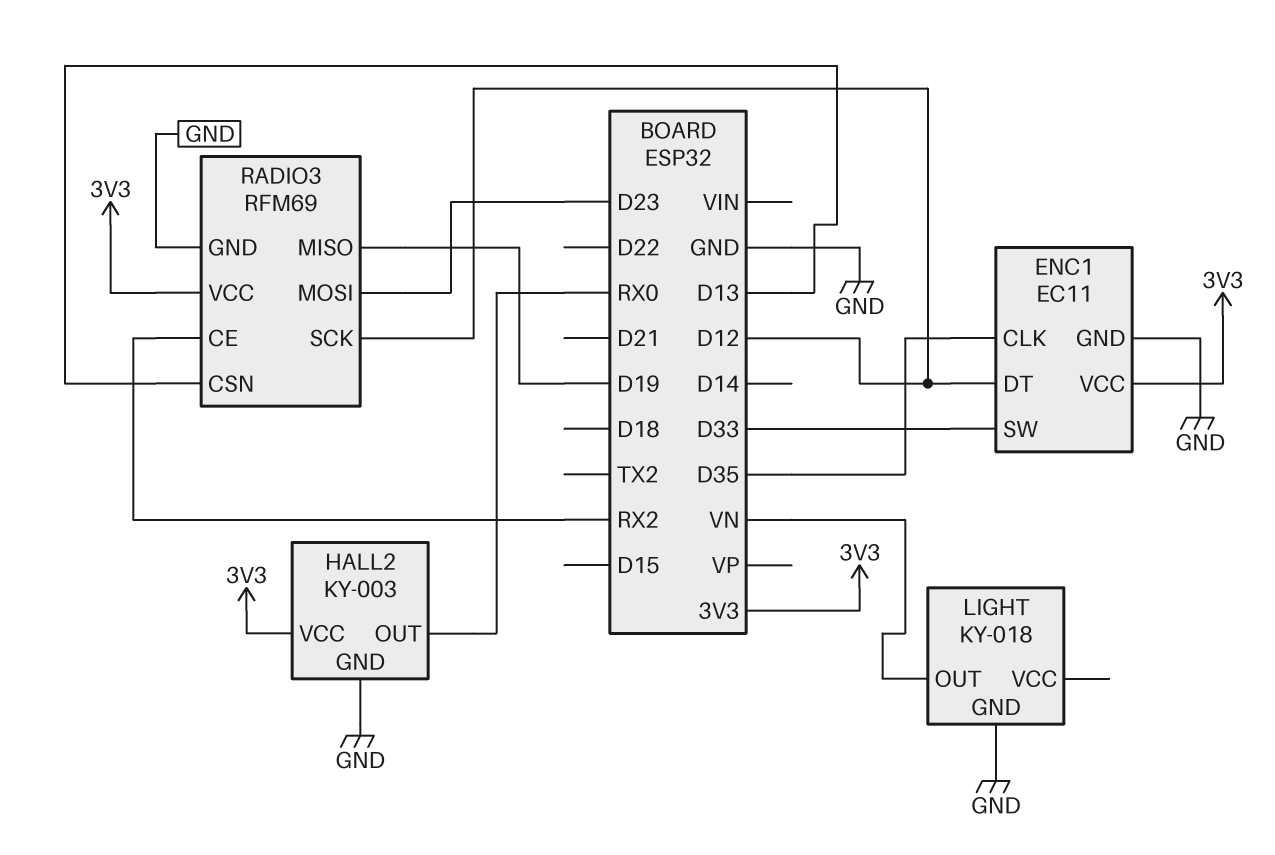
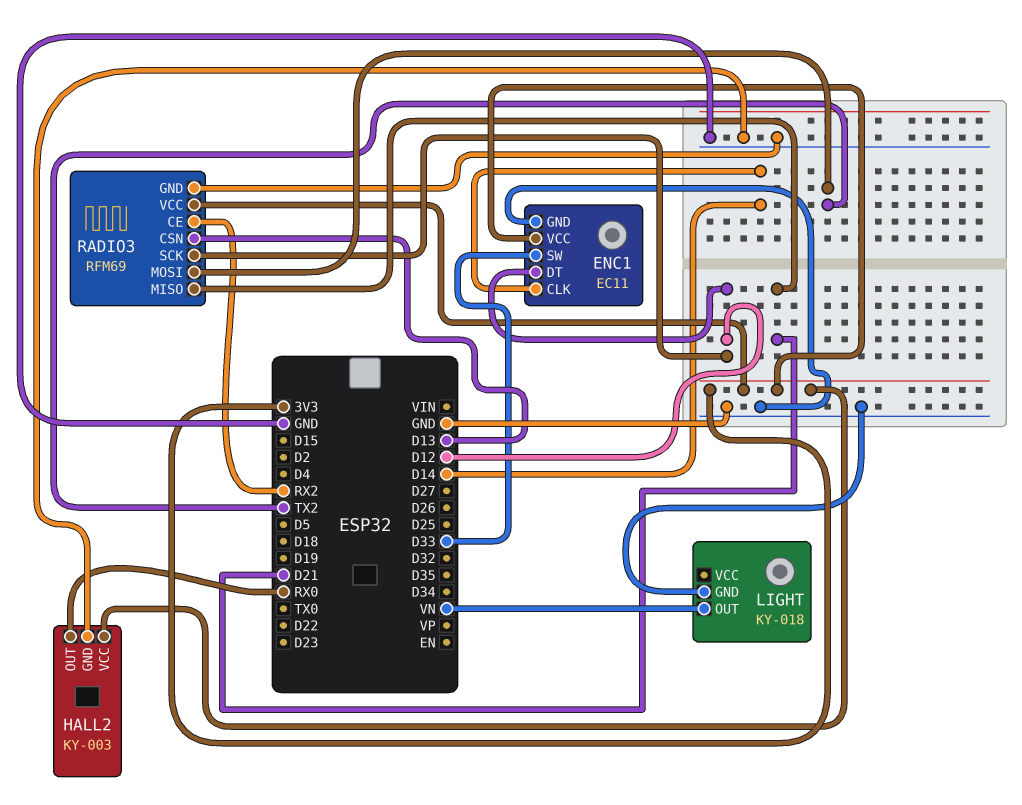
ENC1 pin CLK: D35 -> D14
RADIO3 pin MISO: D19 -> D21
RADIO3 pin MOSI: D23 -> TX2

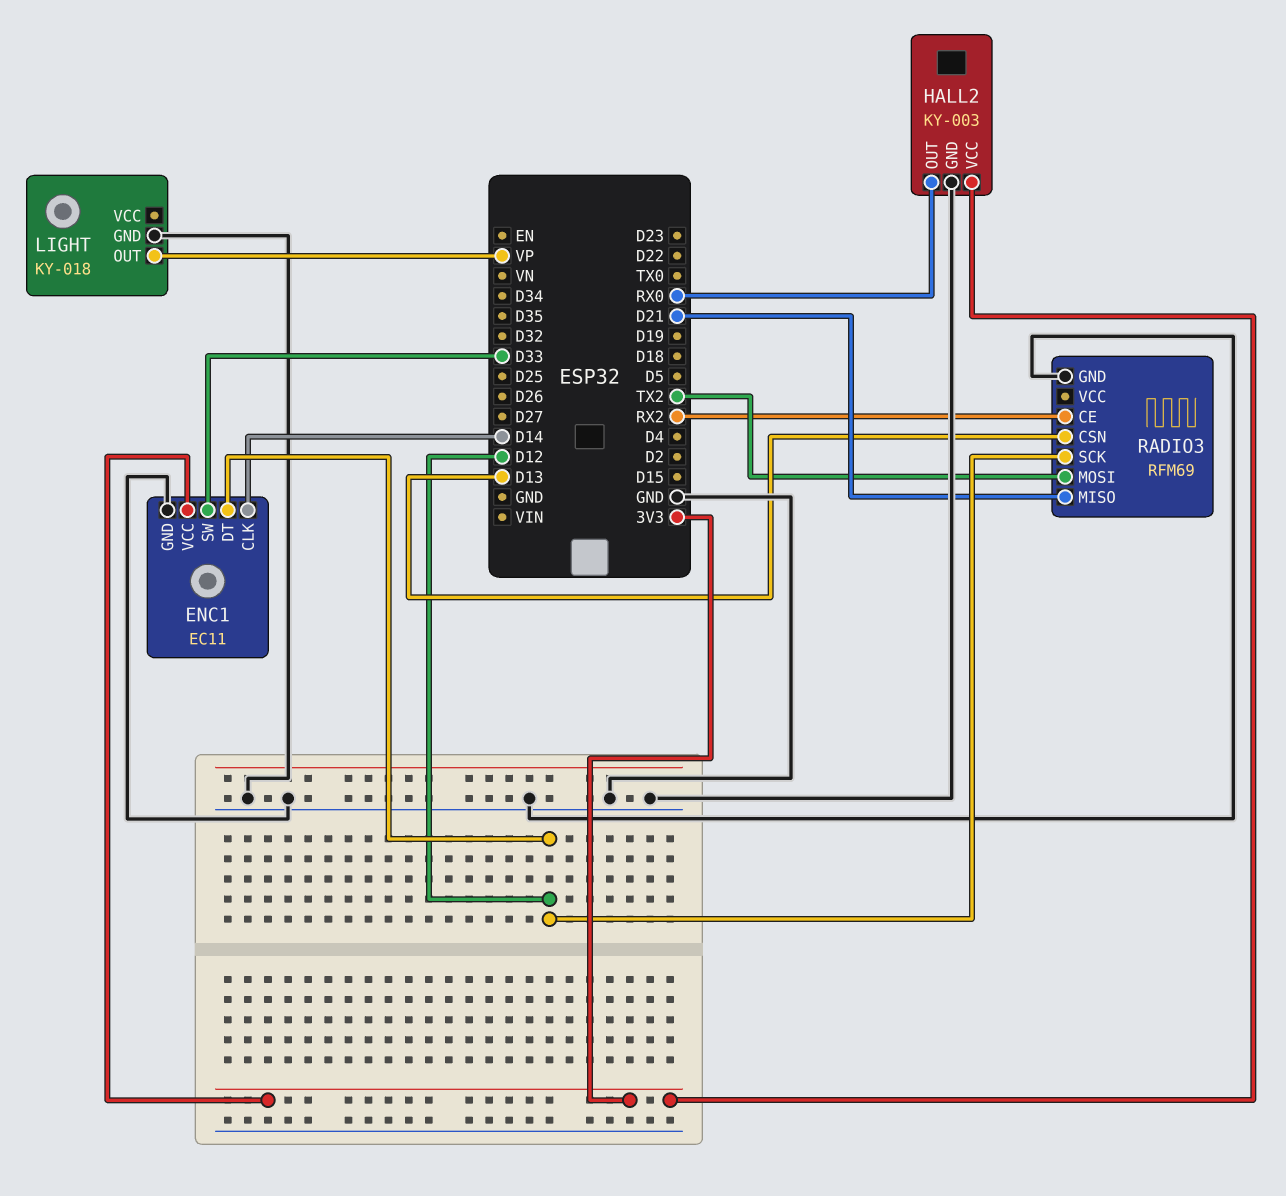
LIGHT pin OUT: VN -> VP
RADIO3 pin VCC: 3V3 -> none

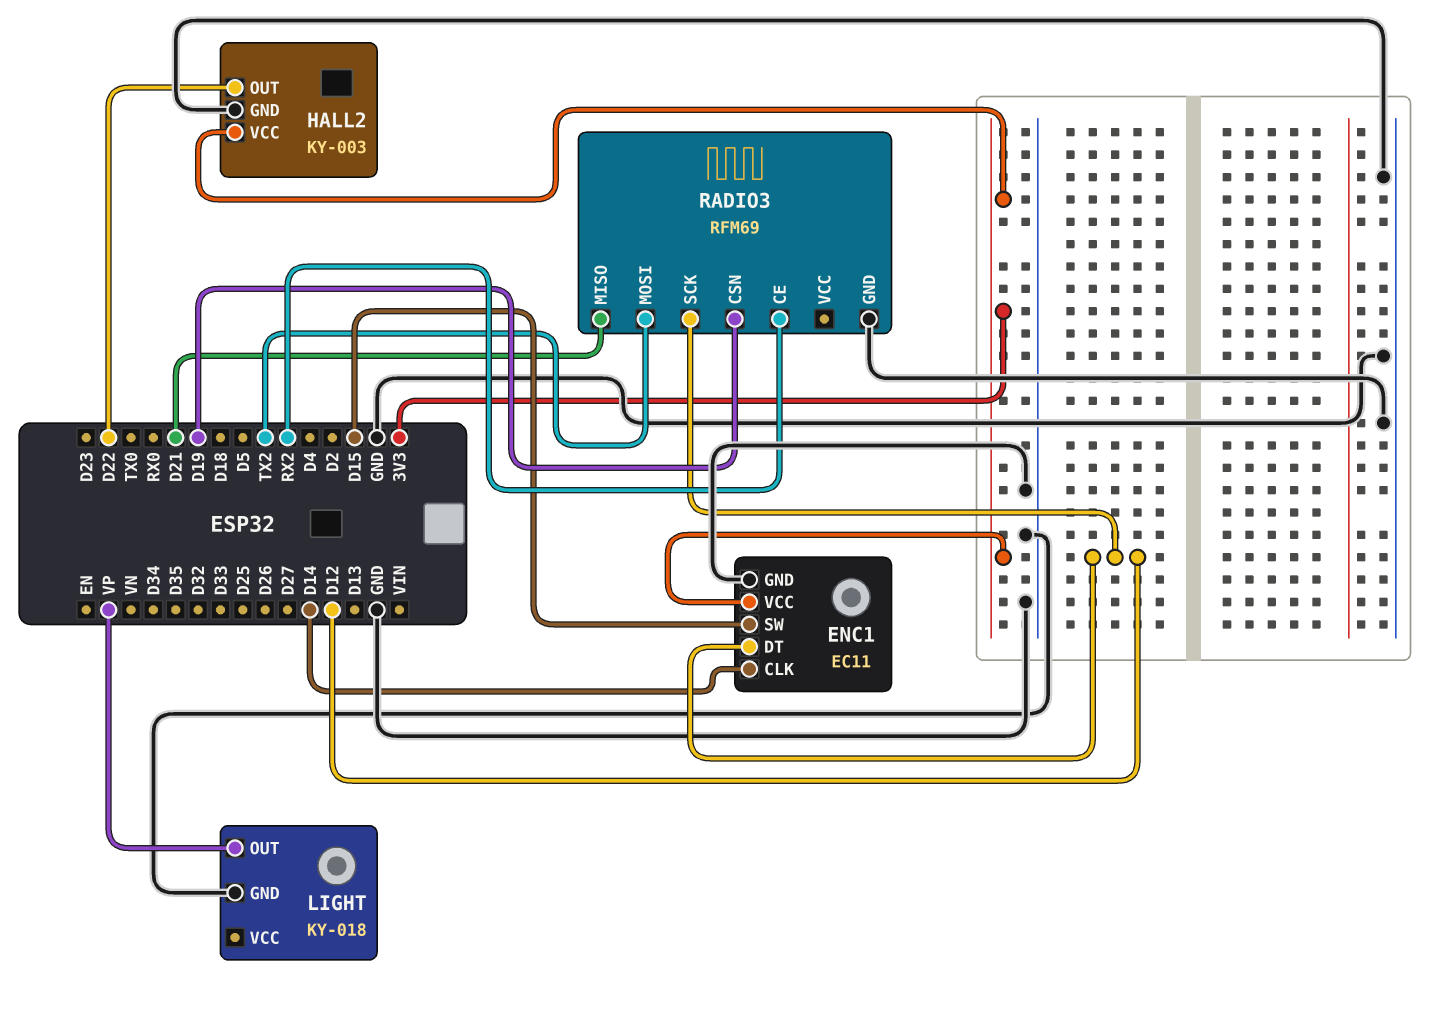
ENC1 pin SW: D33 -> D15
HALL2 pin OUT: RX0 -> D22
RADIO3 pin CSN: D13 -> D19

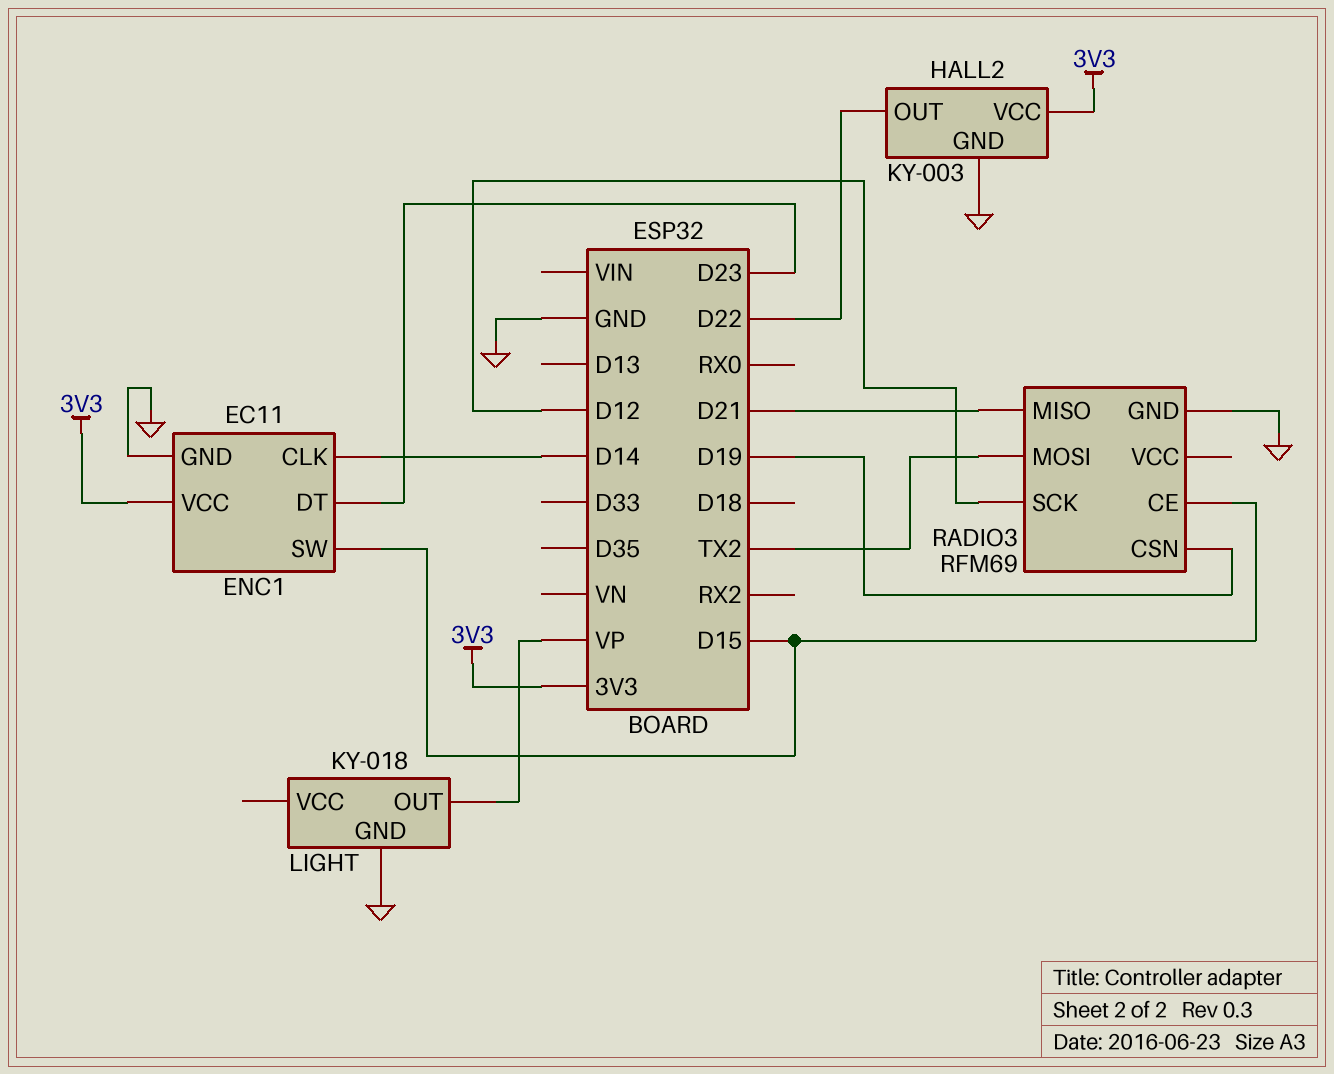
ENC1 pin DT: D12 -> D23
RADIO3 pin CE: RX2 -> D15

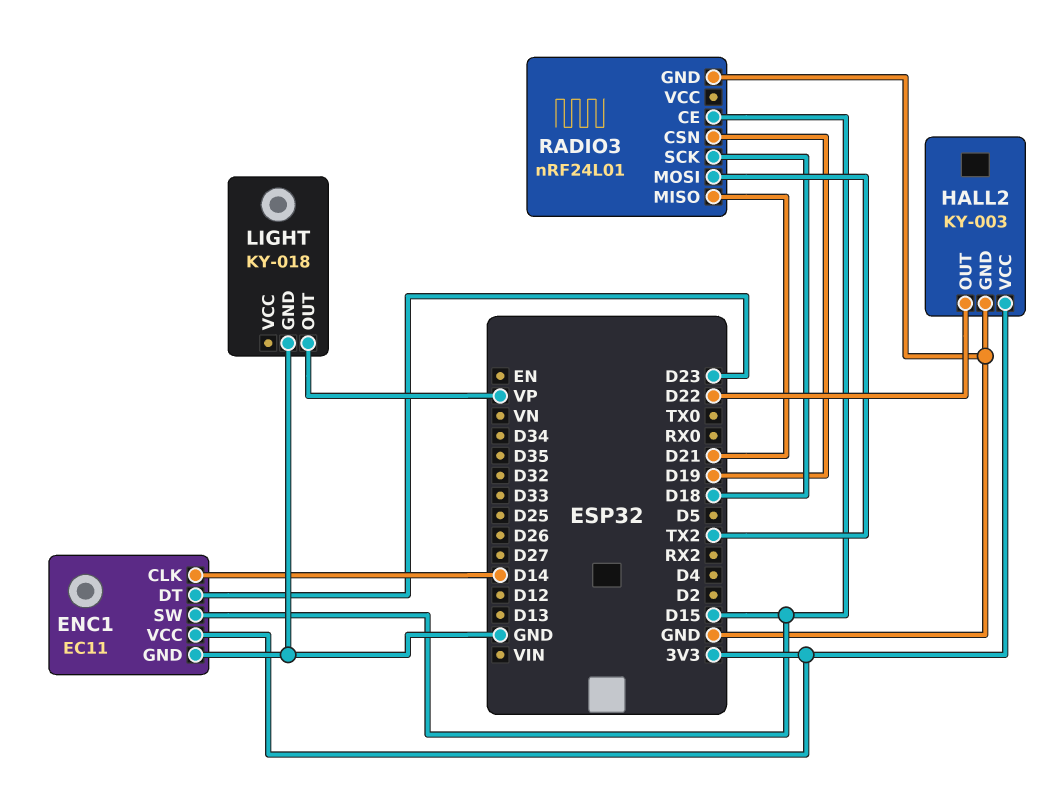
RADIO3: RFM69 -> nRF24L01
RADIO3 pin SCK: D12 -> D18

